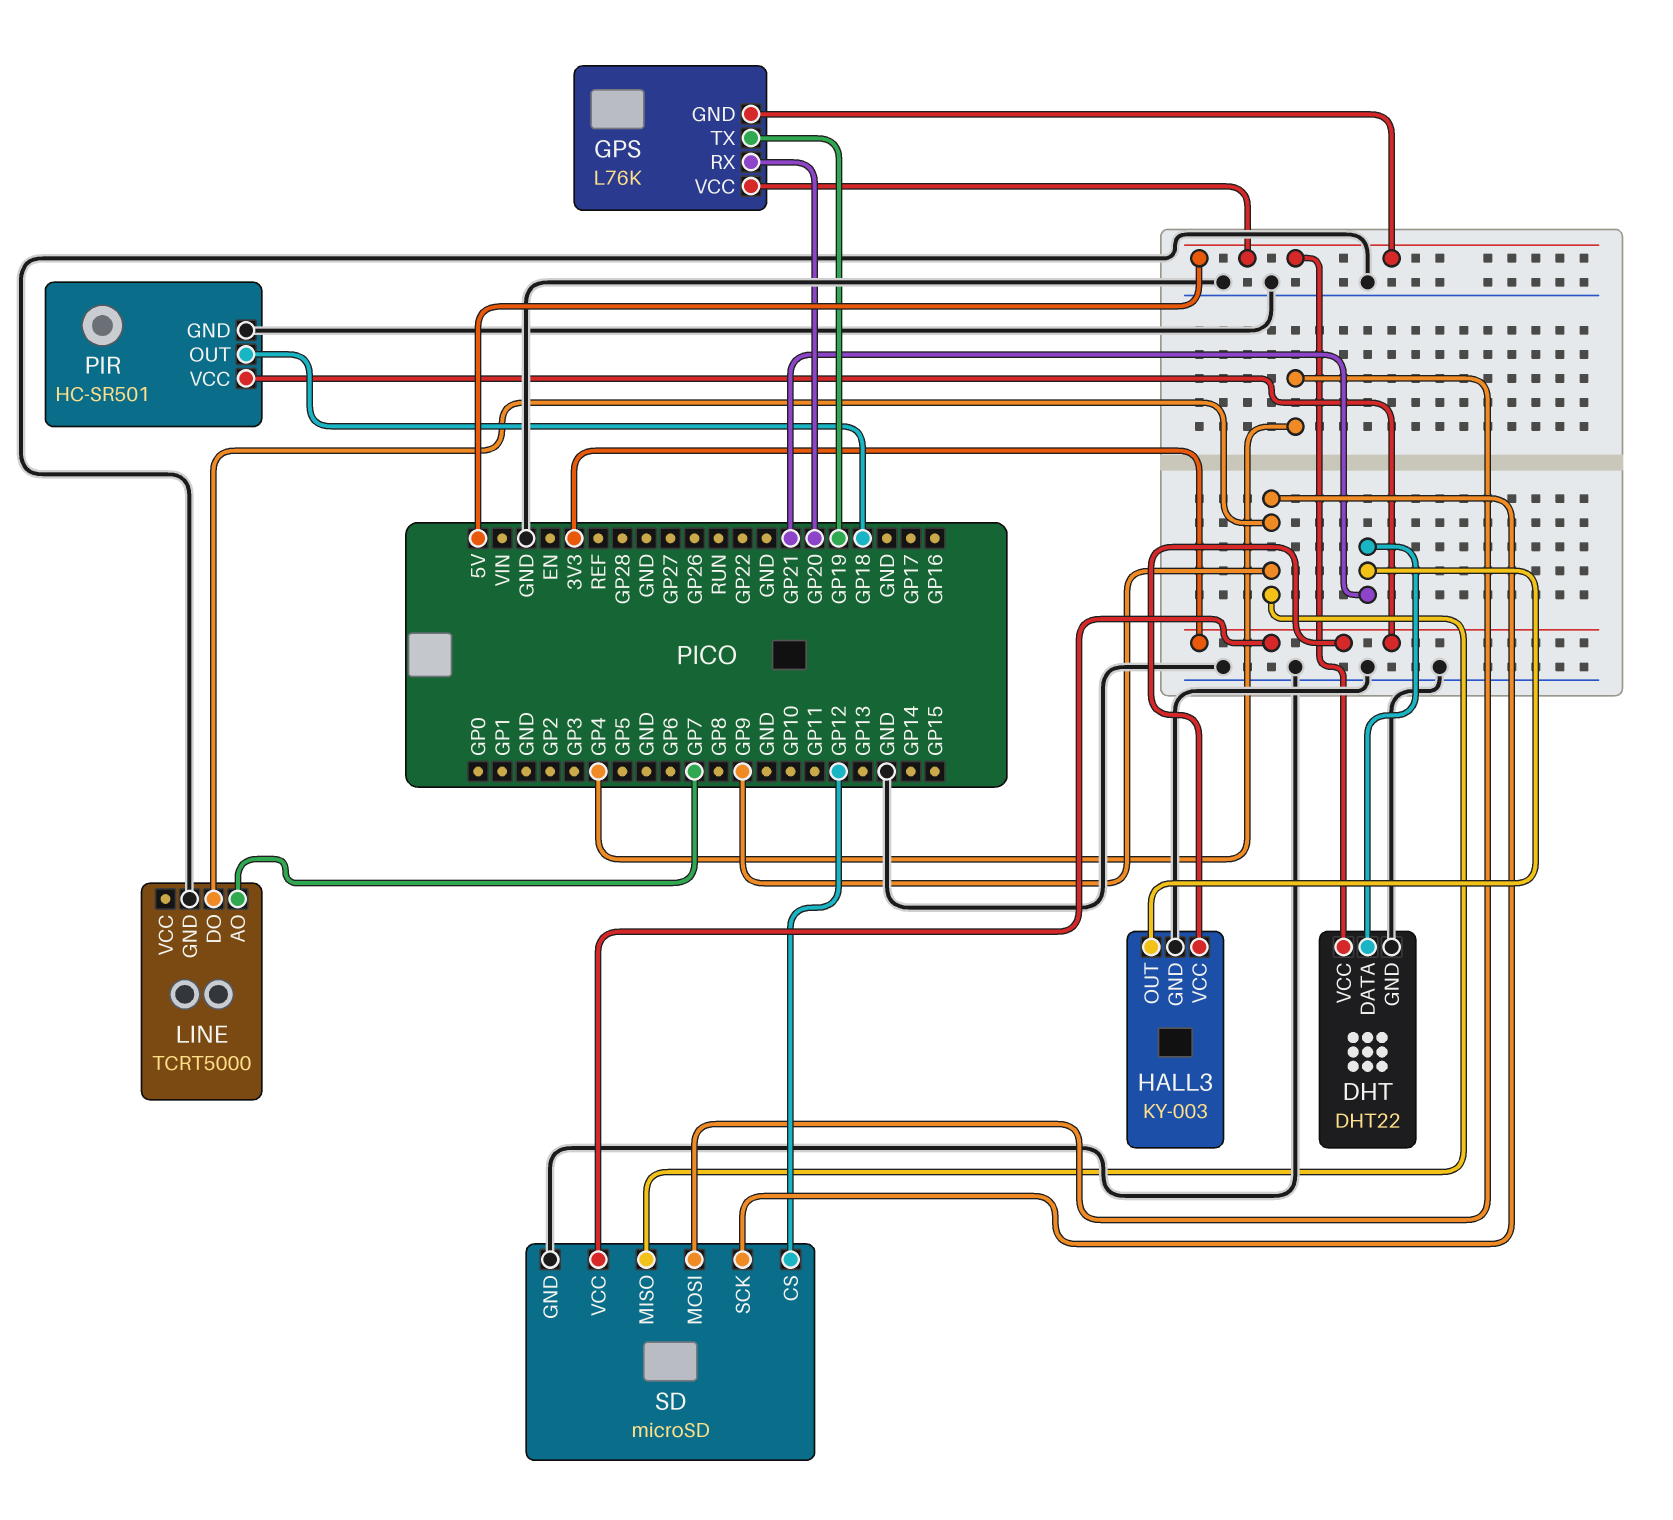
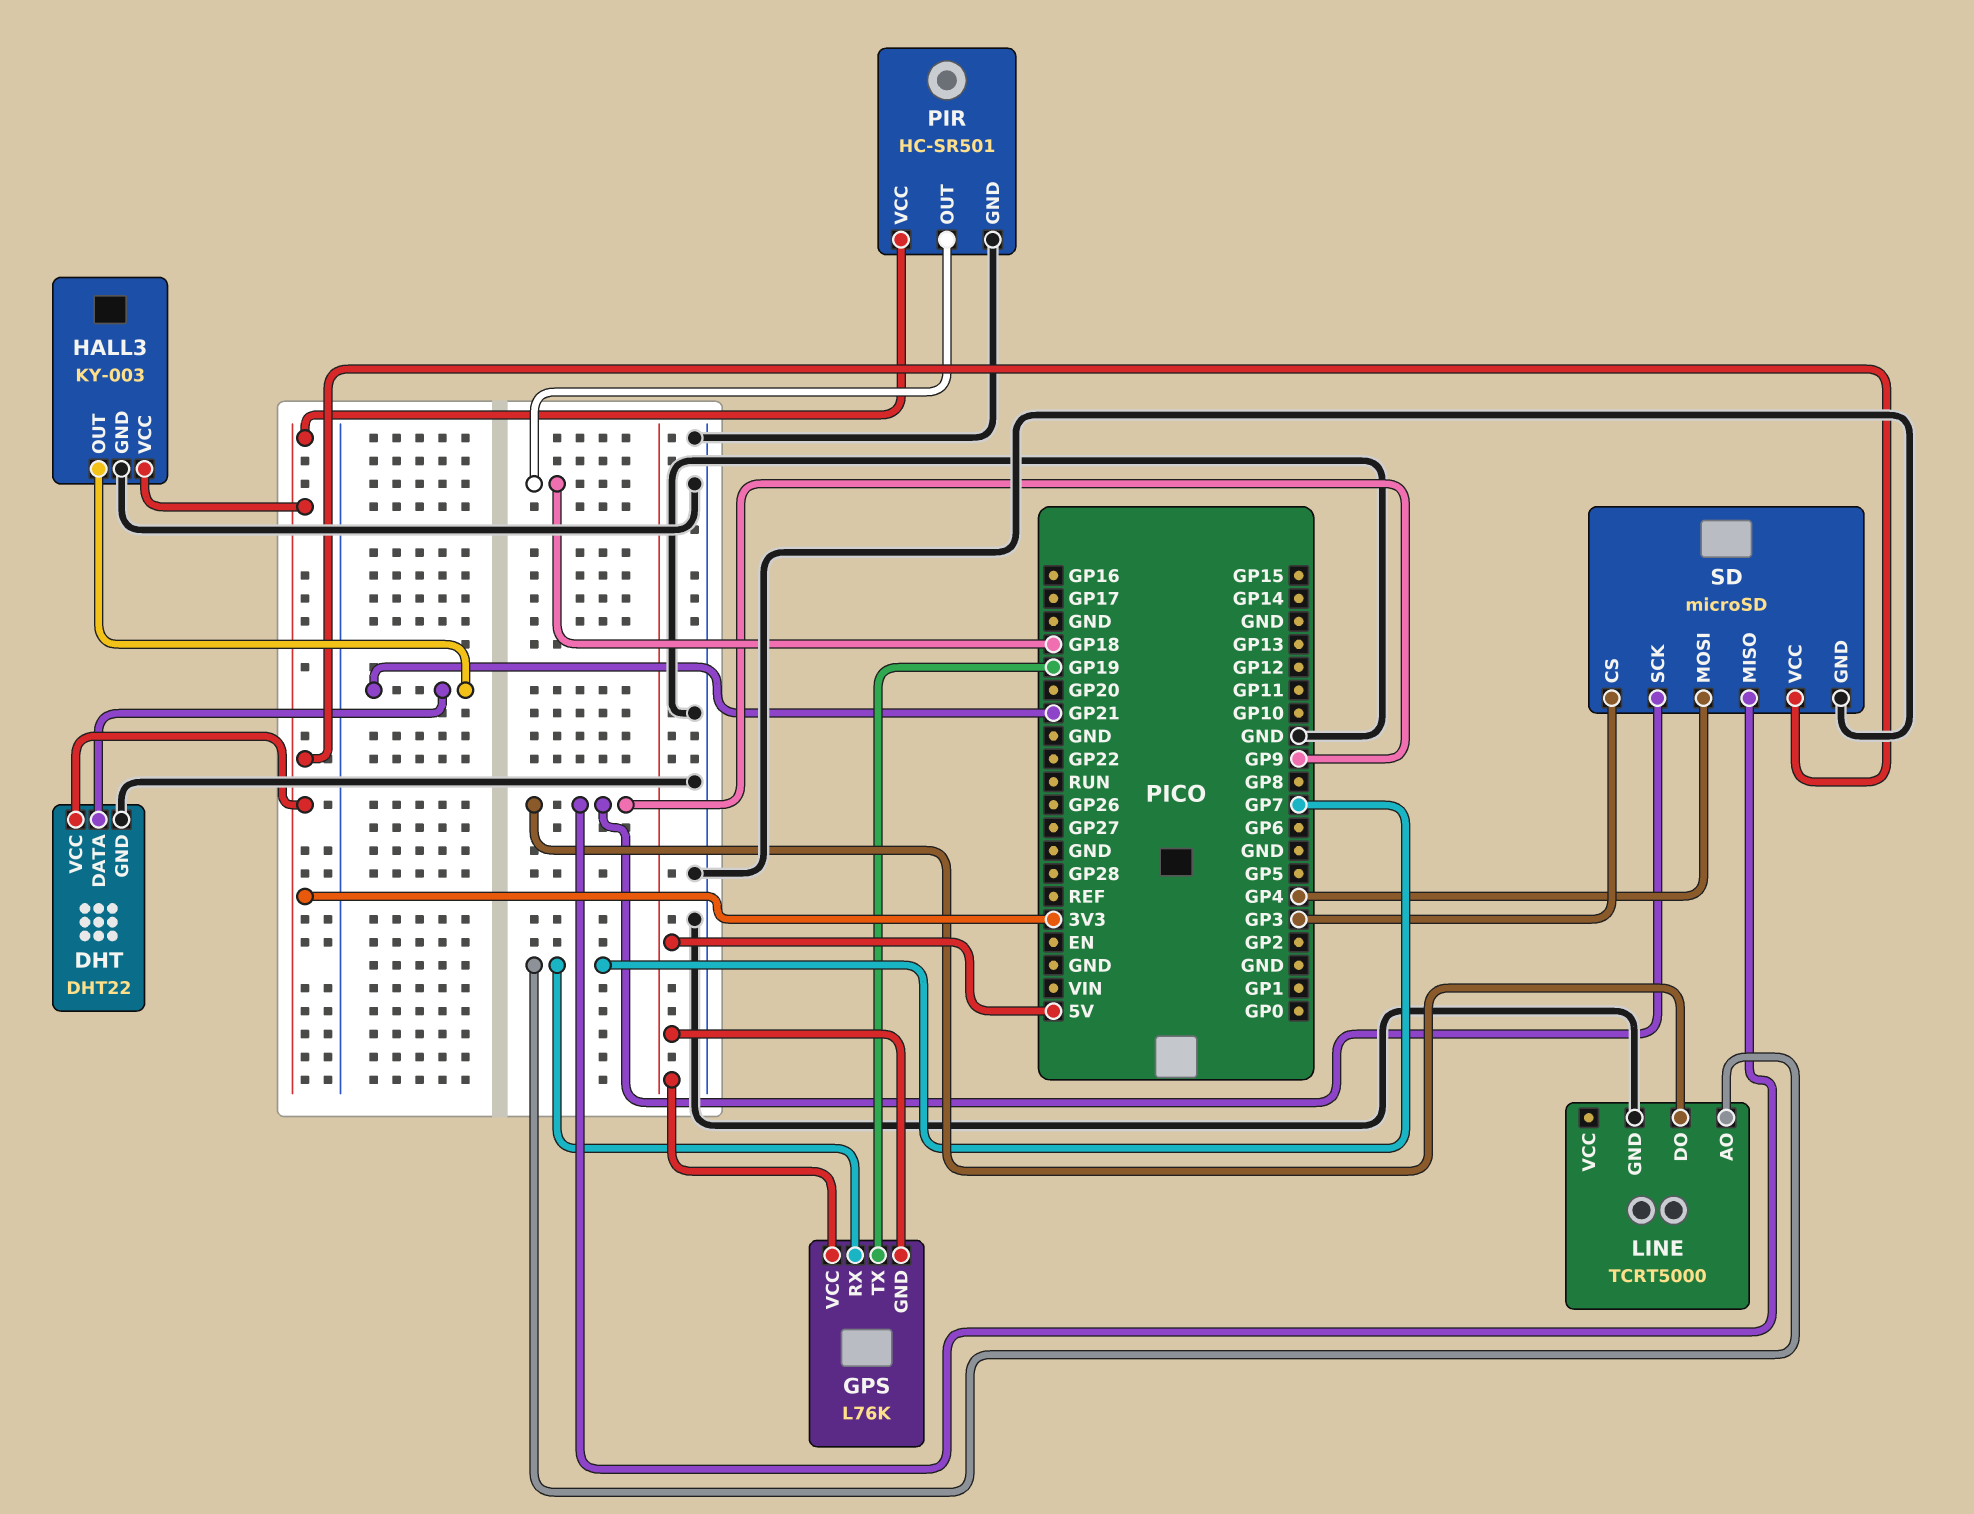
DHT pin VCC: 5V -> 3V3
GPS pin RX: GP20 -> GP7
SD pin CS: GP12 -> GP3

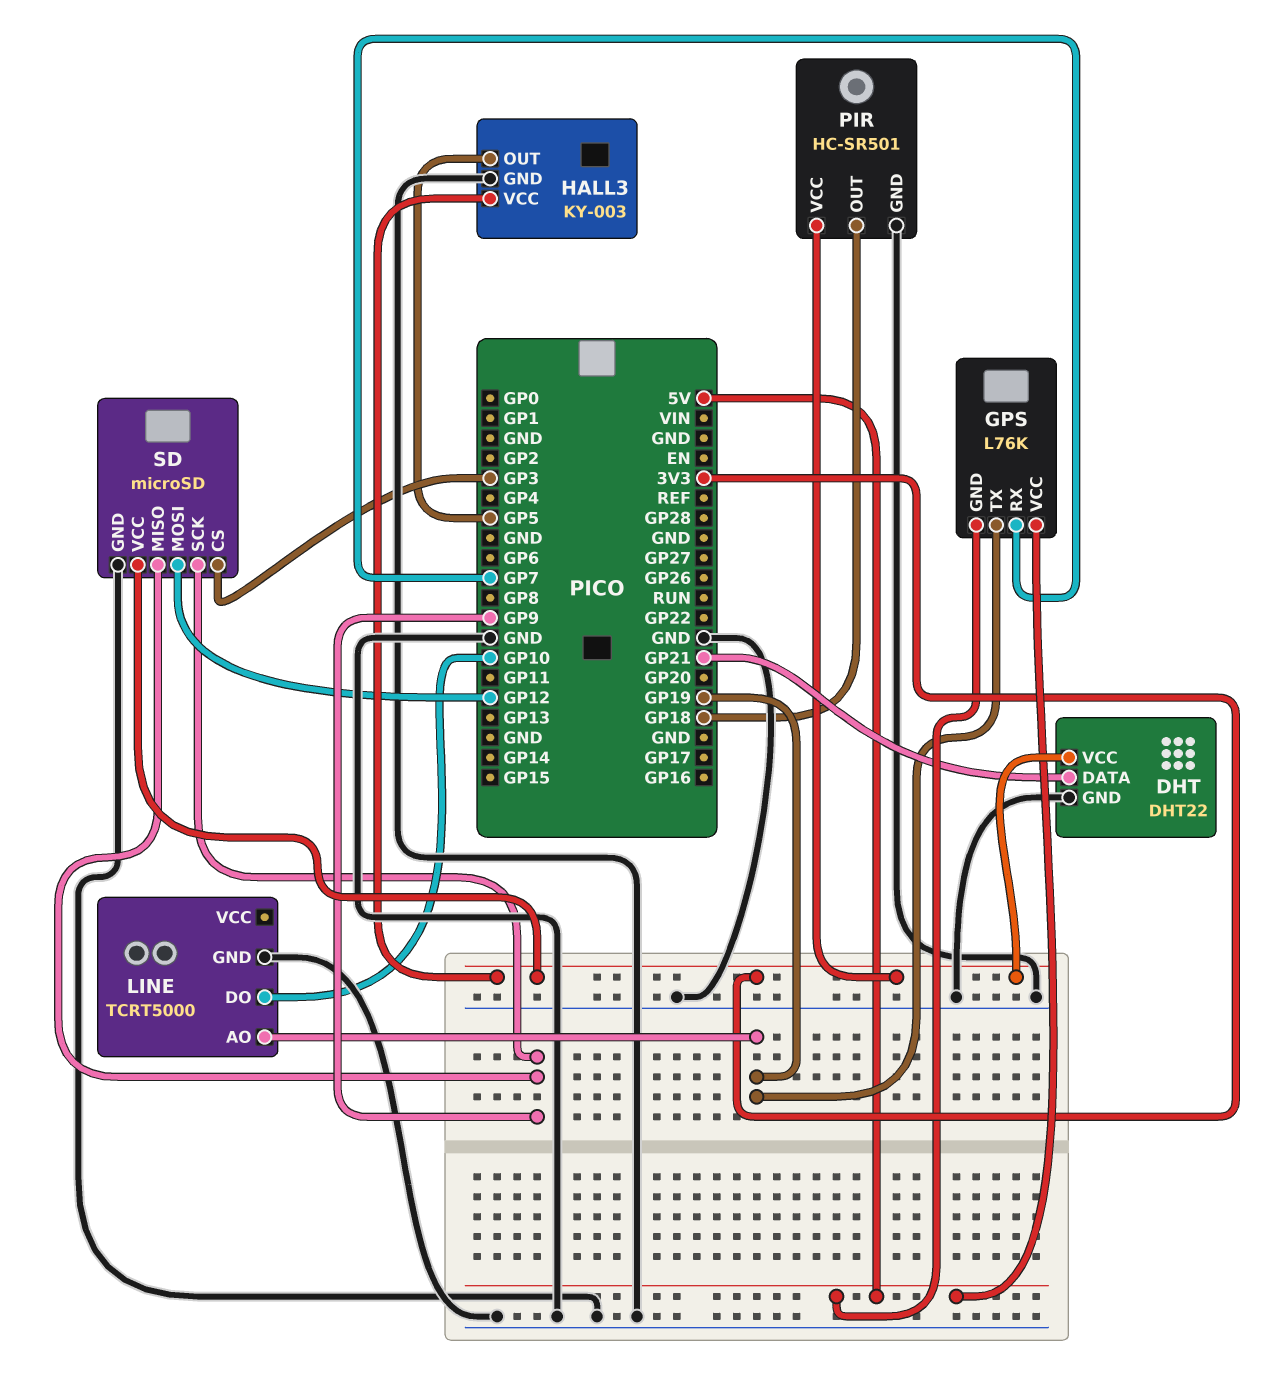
HALL3 pin OUT: GP21 -> GP5
LINE pin AO: GP7 -> GP19
LINE pin DO: GP9 -> GP10
SD pin MOSI: GP4 -> GP12

